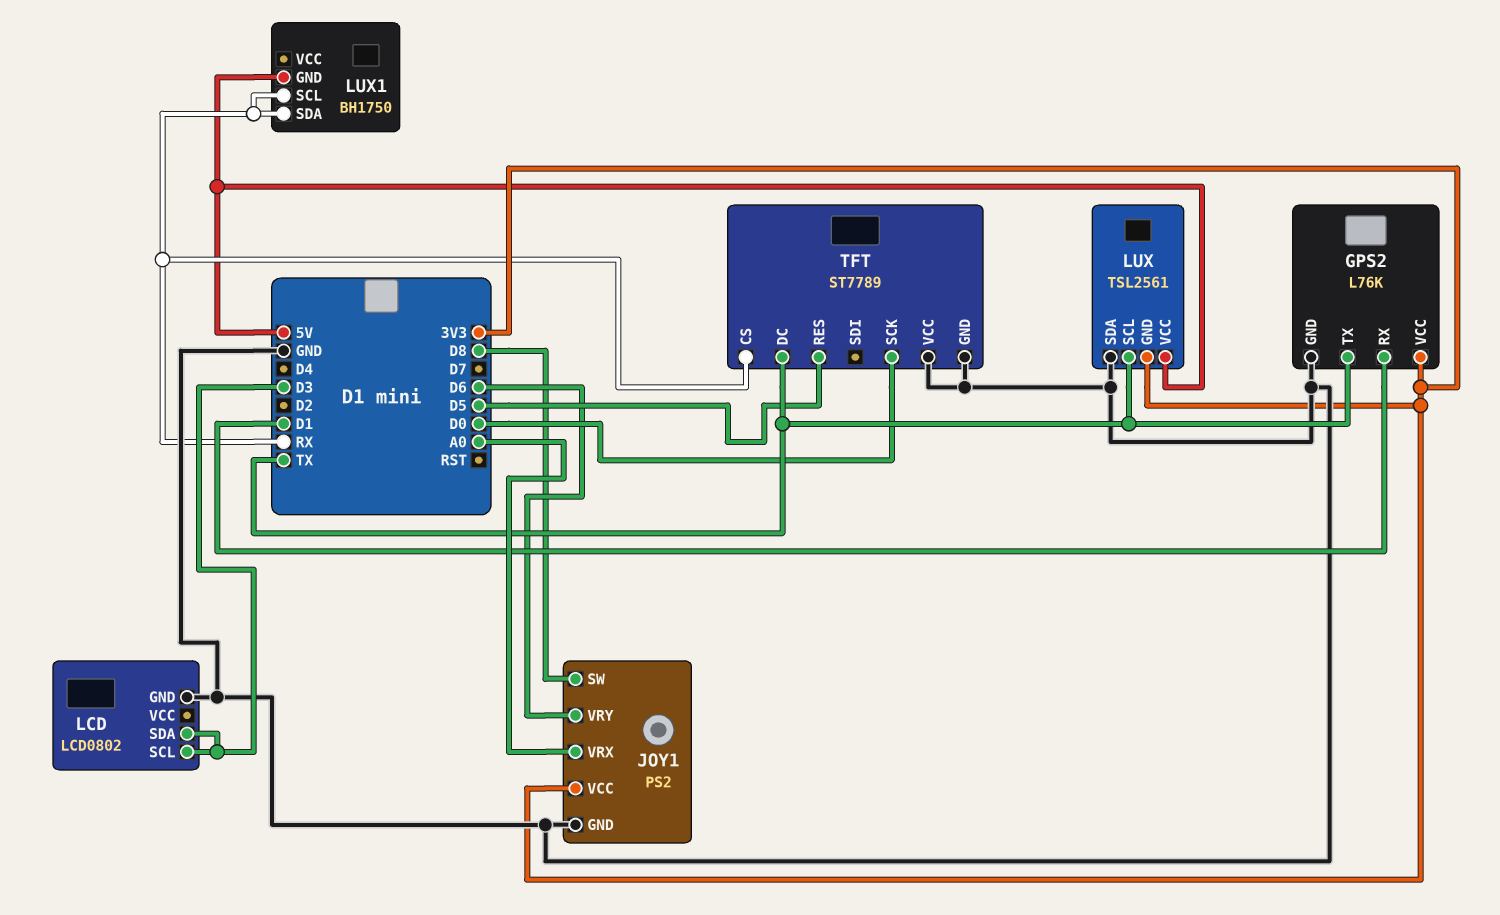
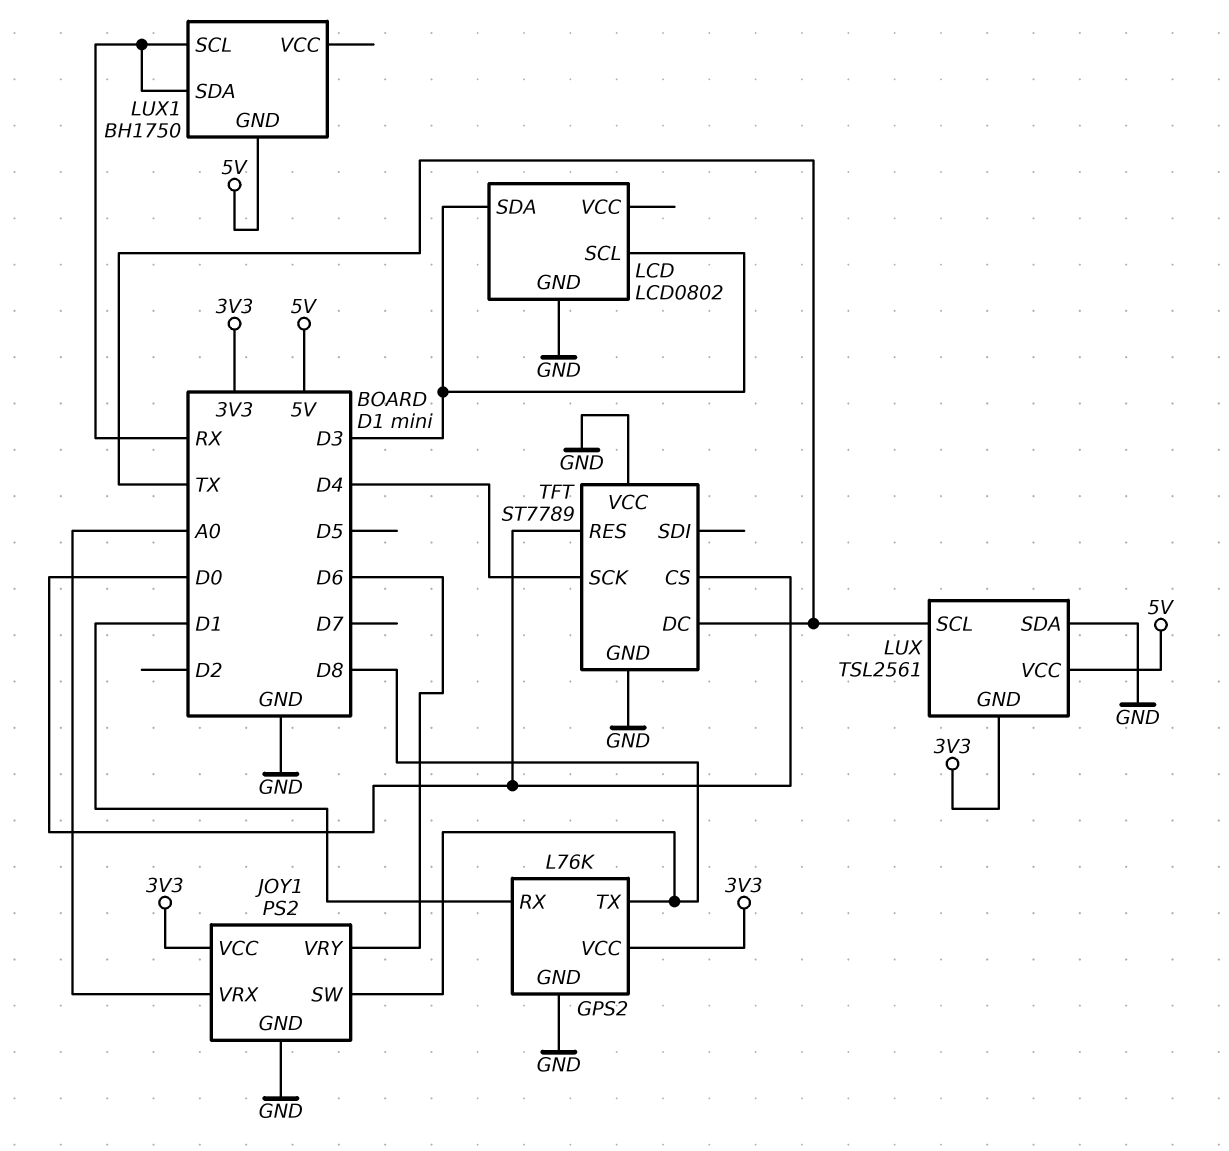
GPS2 pin TX: TX -> D8
TFT pin CS: RX -> D0
TFT pin RES: D5 -> D0
TFT pin SCK: D0 -> D4

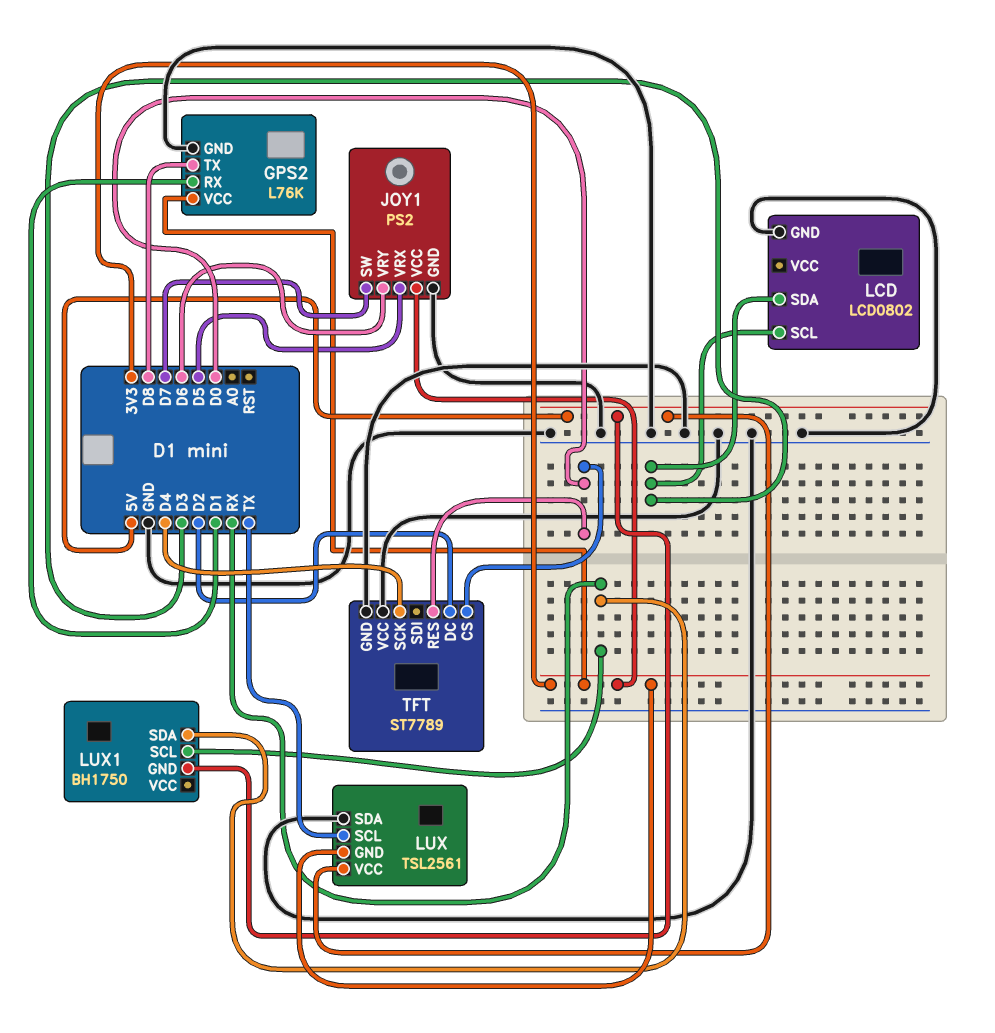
JOY1 pin SW: D8 -> D7
JOY1 pin VRX: A0 -> D5
TFT pin DC: TX -> D2

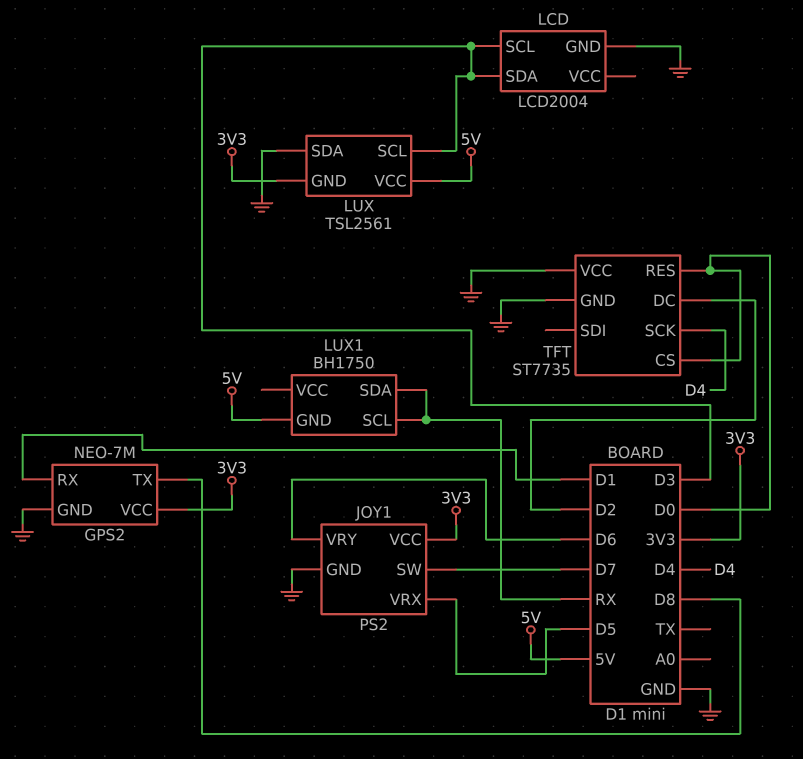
GPS2: L76K -> NEO-7M
LCD: LCD0802 -> LCD2004
LUX pin SCL: TX -> D3
TFT: ST7789 -> ST7735

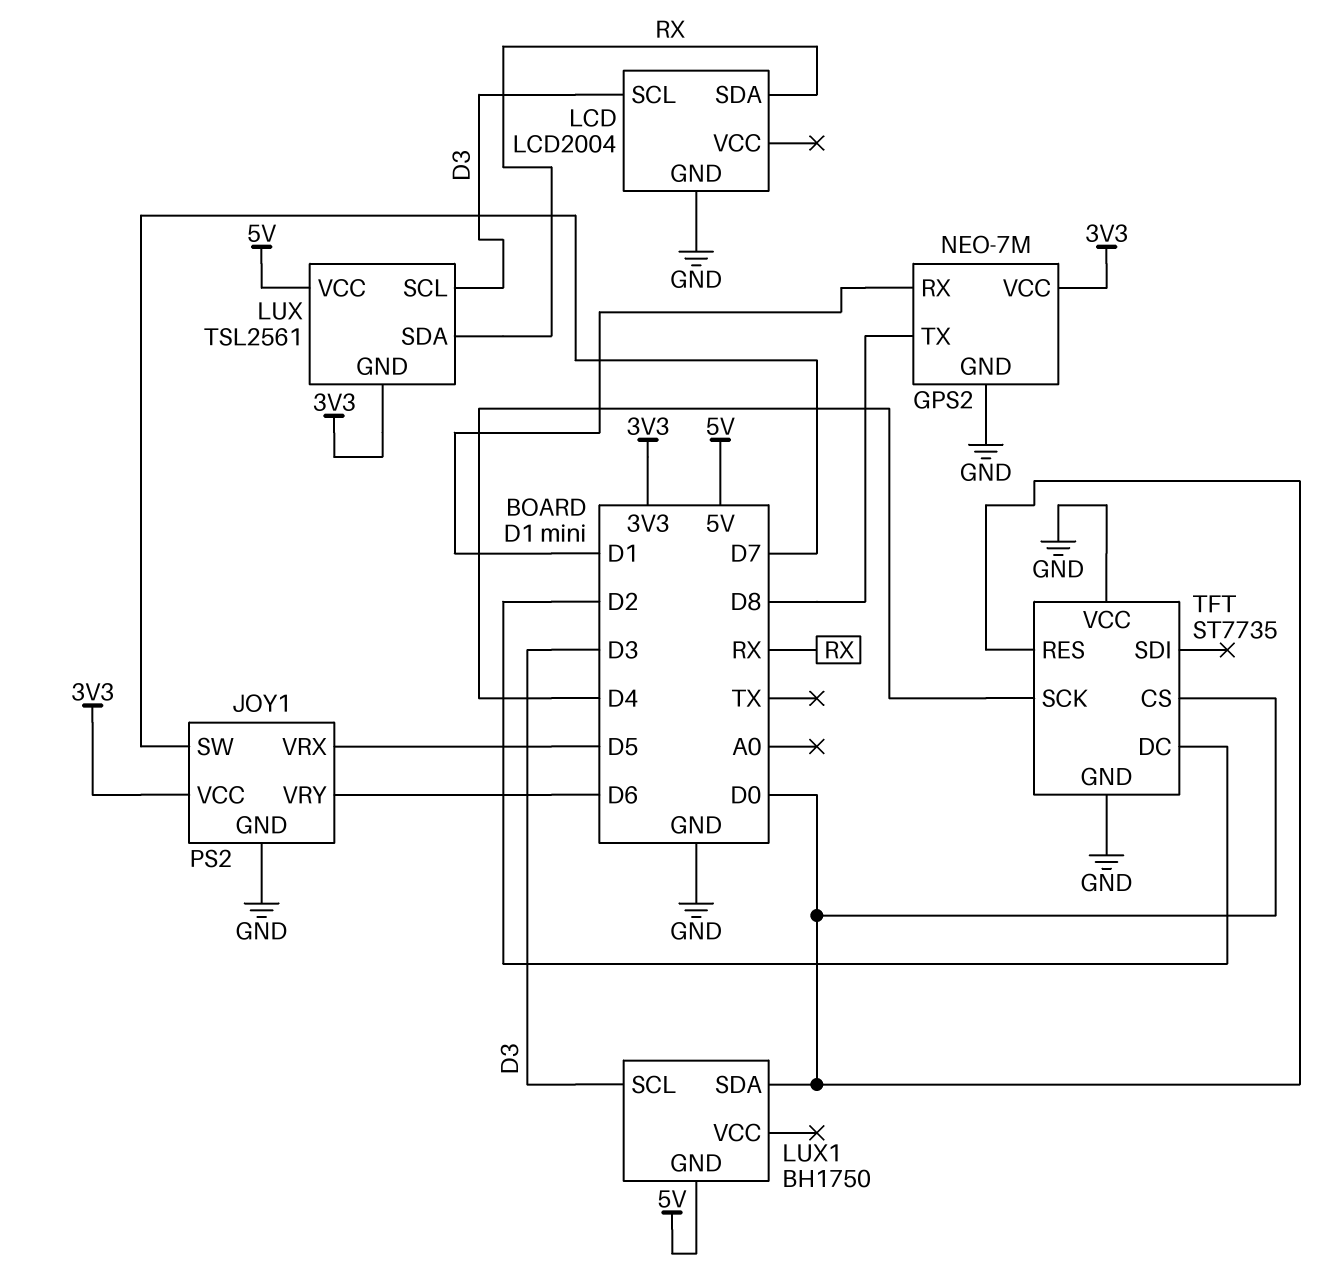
LCD pin SDA: D3 -> RX
LUX pin SDA: GND -> RX
LUX1 pin SCL: RX -> D3
LUX1 pin SDA: RX -> D0

